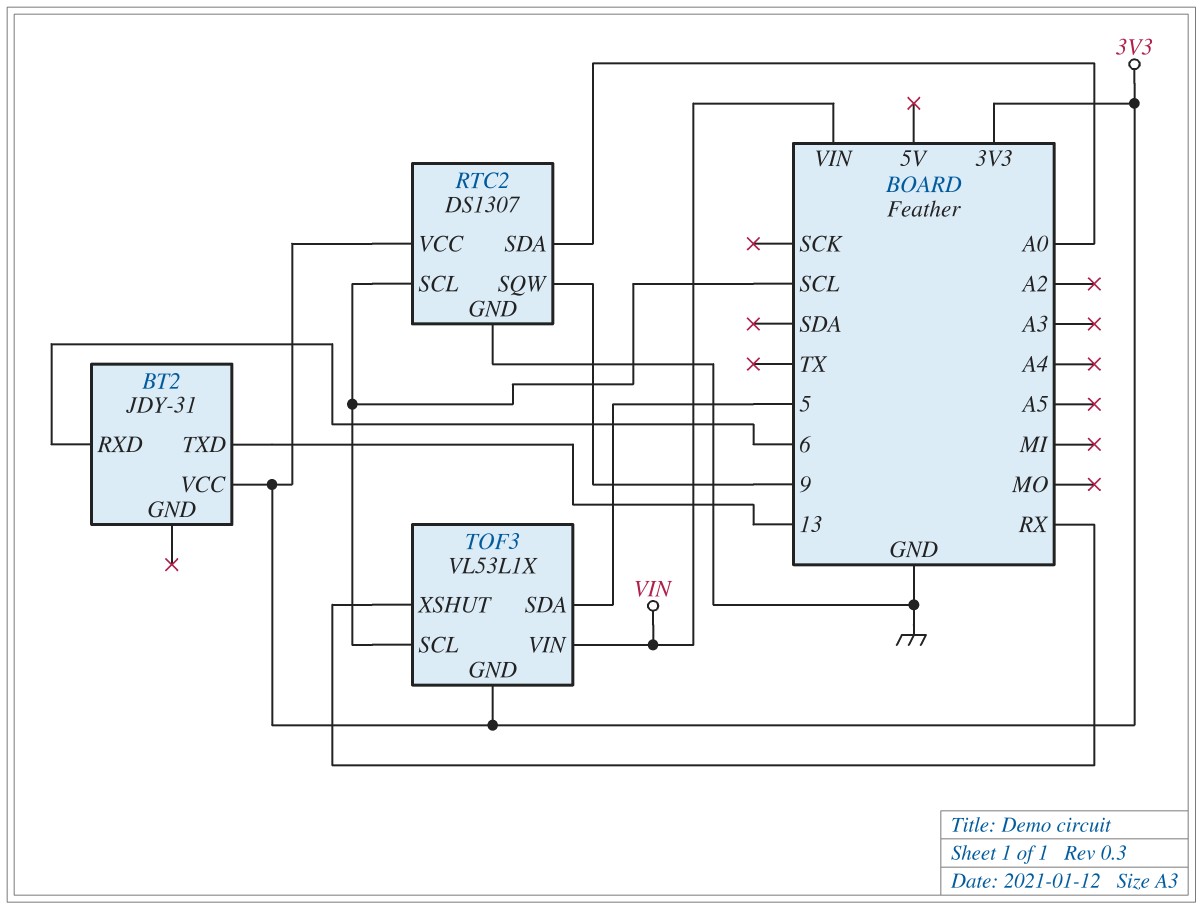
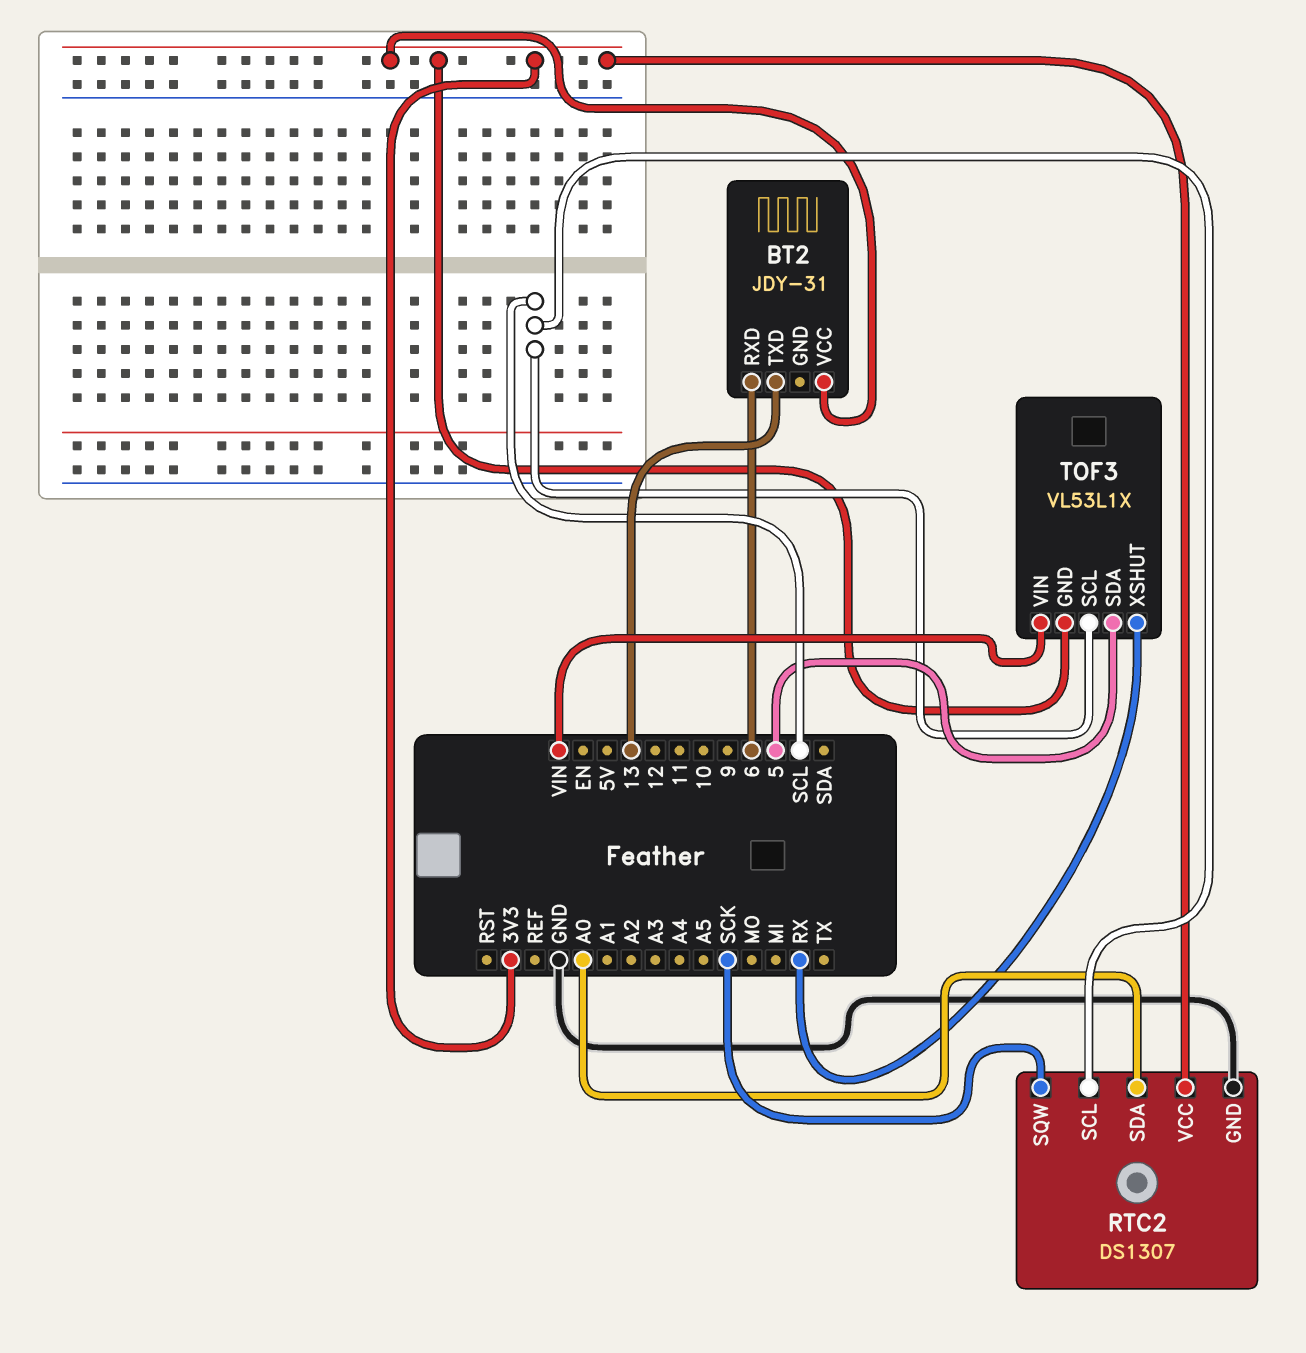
RTC2 pin SQW: 9 -> SCK

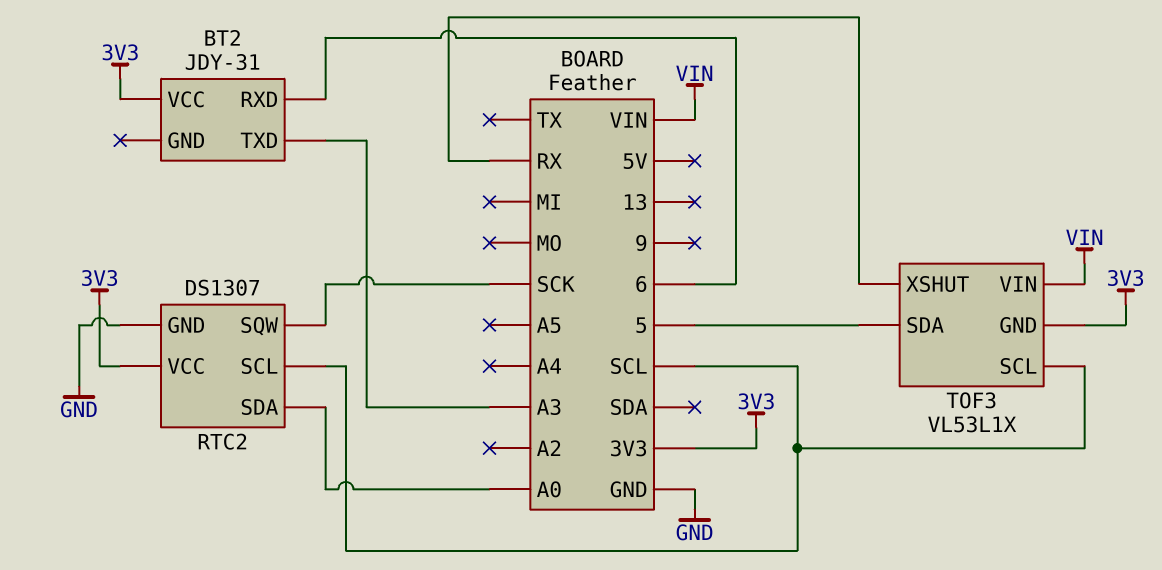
BT2 pin TXD: 13 -> A3

